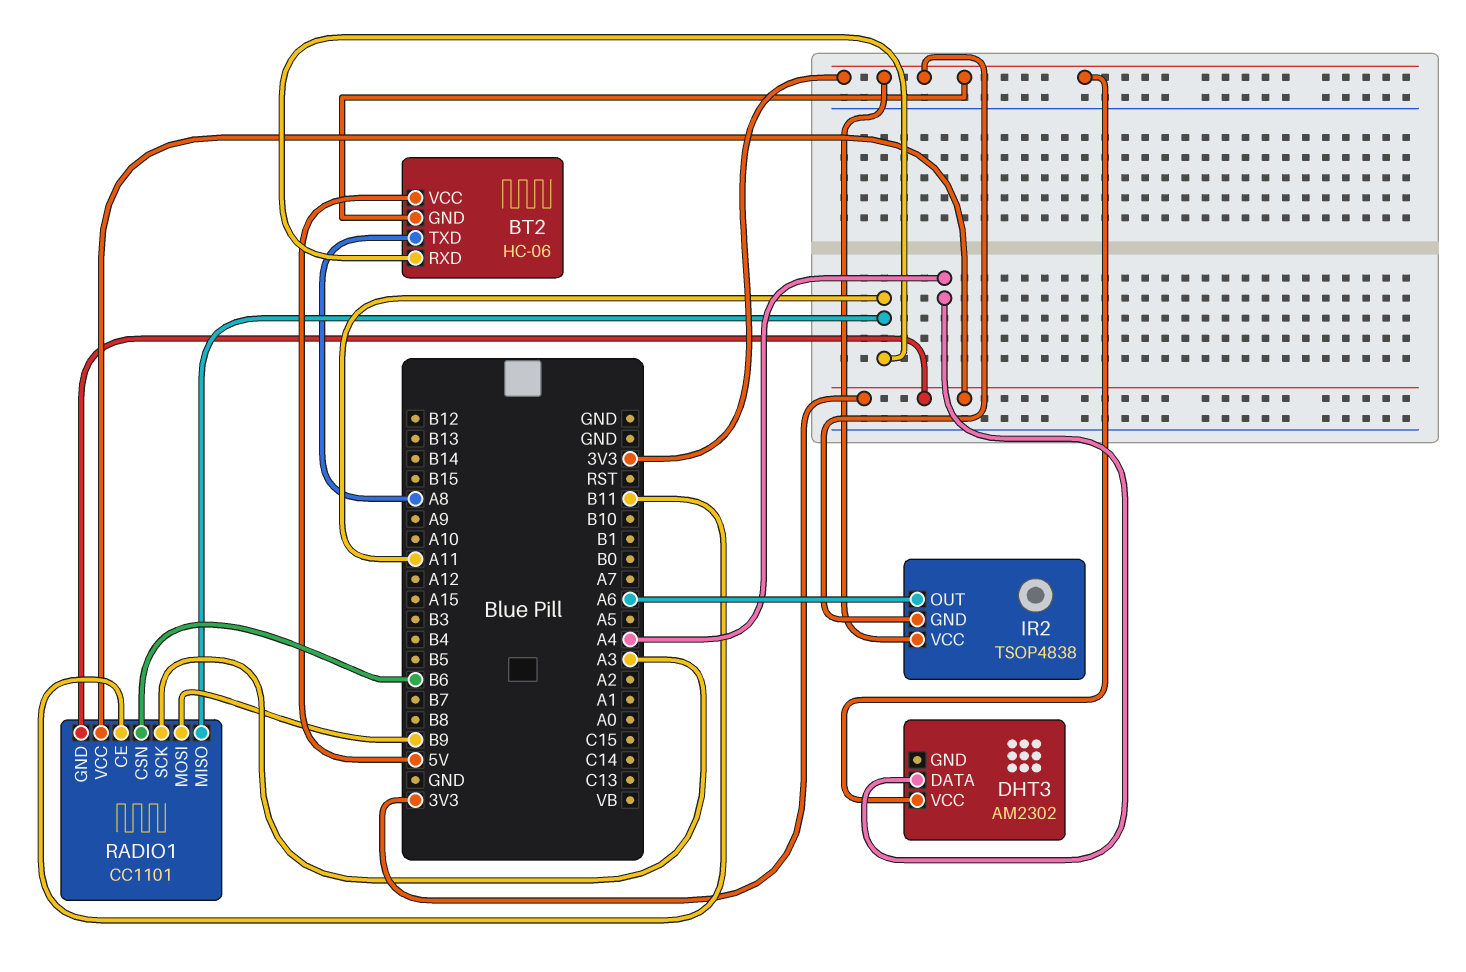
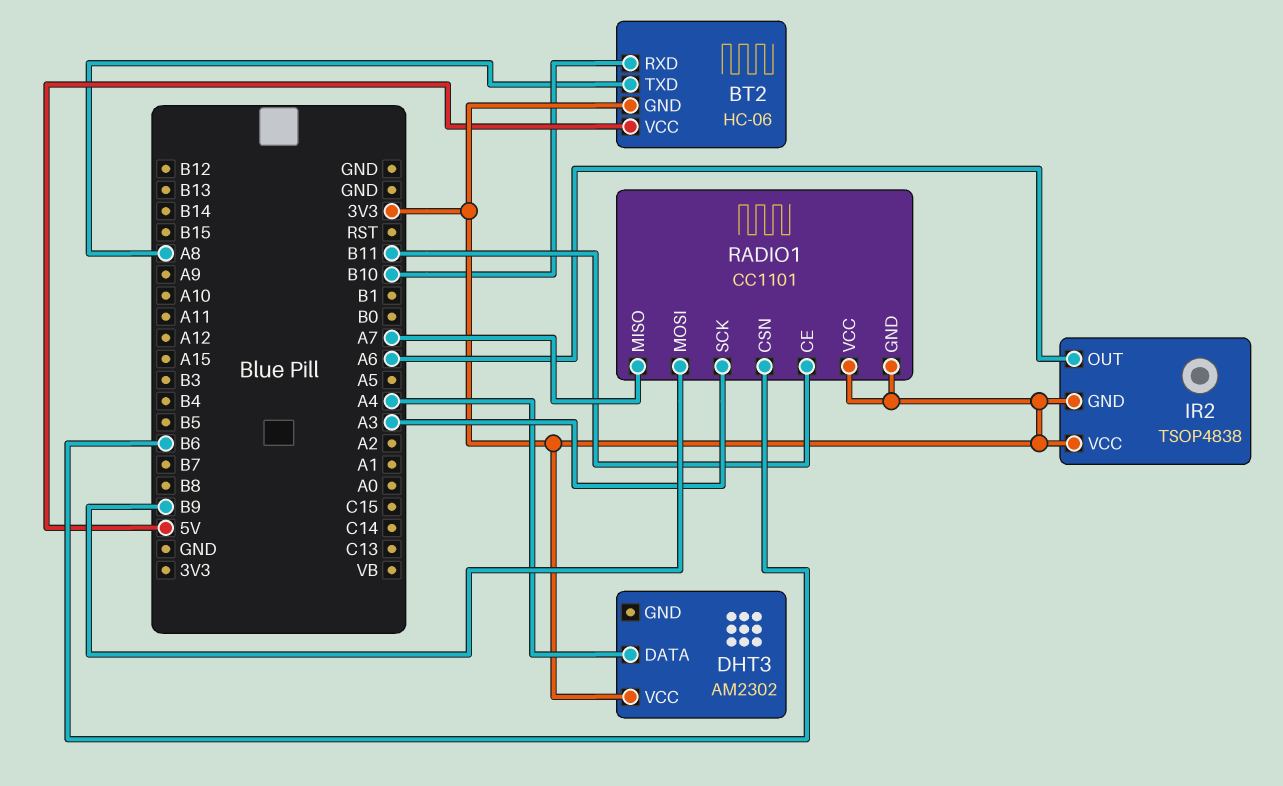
BT2 pin RXD: A11 -> B10
RADIO1 pin MISO: A11 -> A7

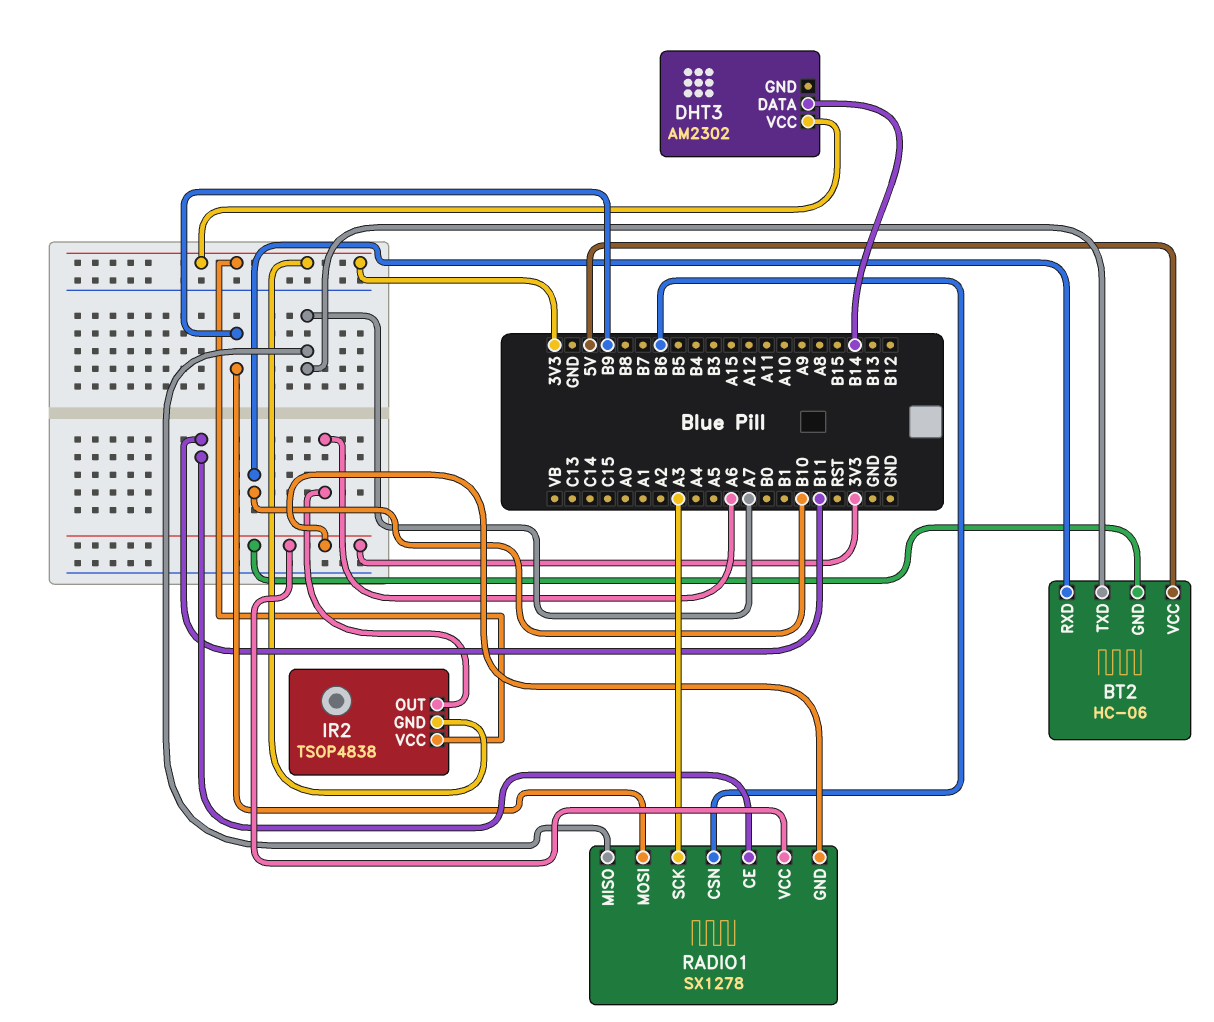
BT2 pin TXD: A8 -> A7
DHT3 pin DATA: A4 -> B14
RADIO1: CC1101 -> SX1278

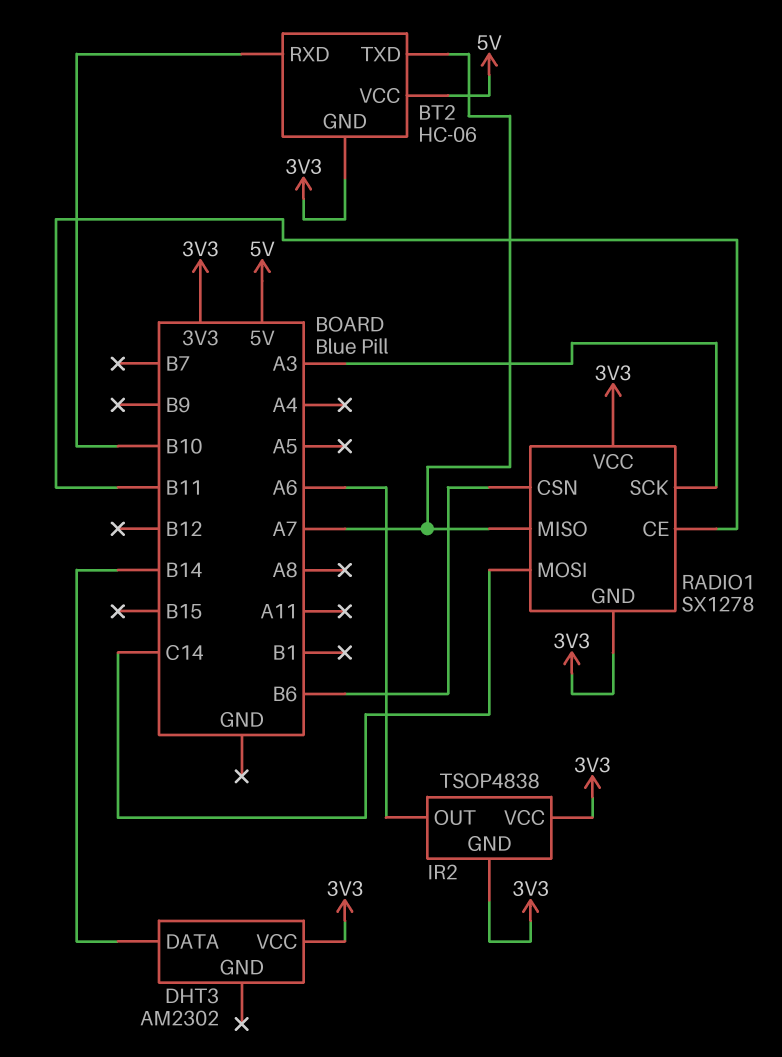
RADIO1 pin MOSI: B9 -> C14

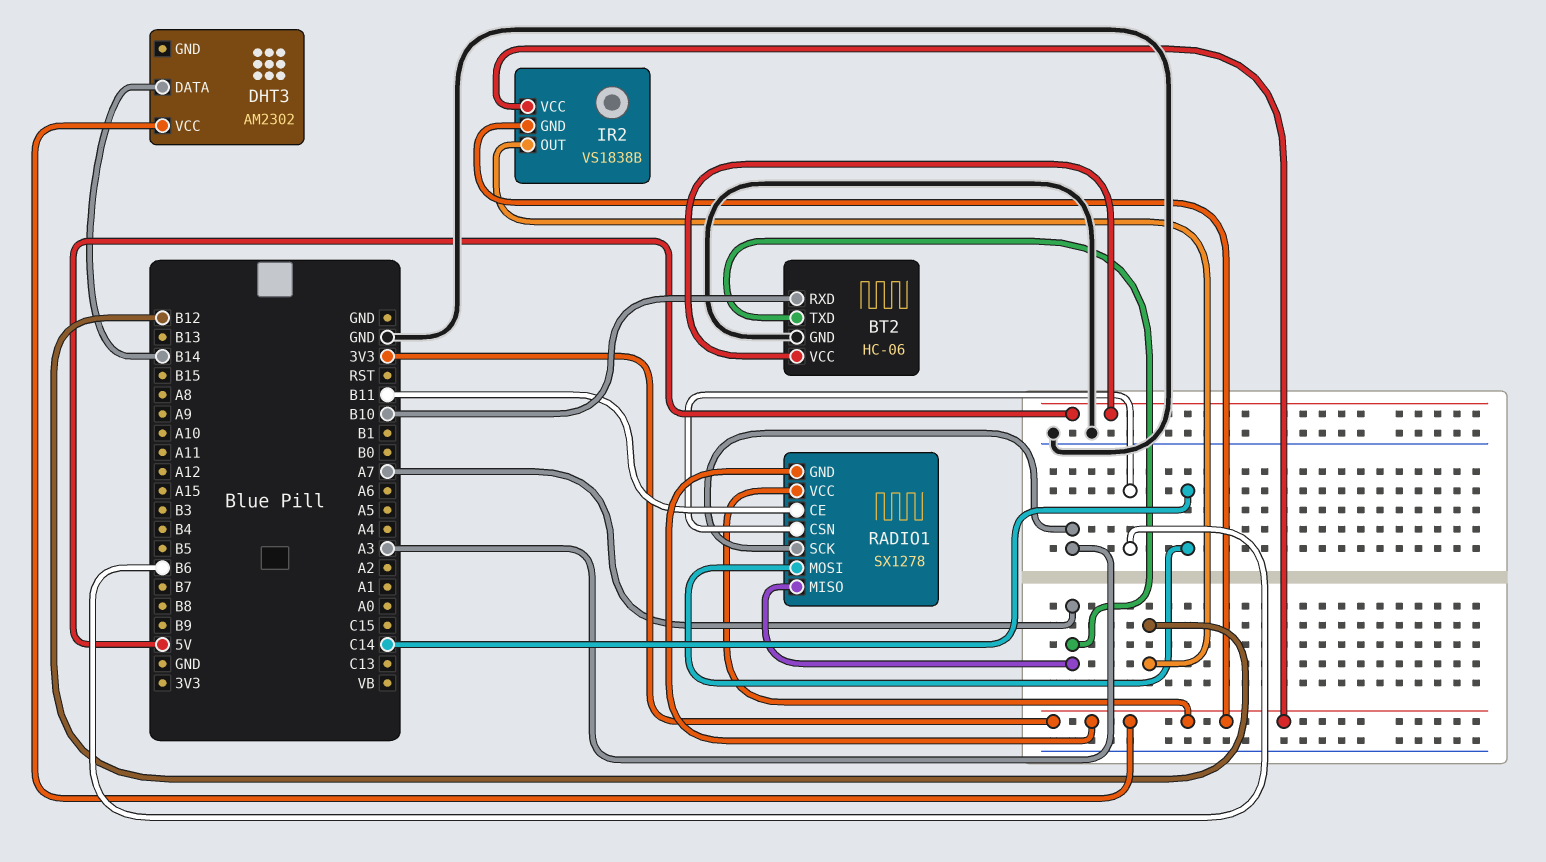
BT2 pin GND: 3V3 -> GND
IR2: TSOP4838 -> VS1838B
IR2 pin OUT: A6 -> B12

